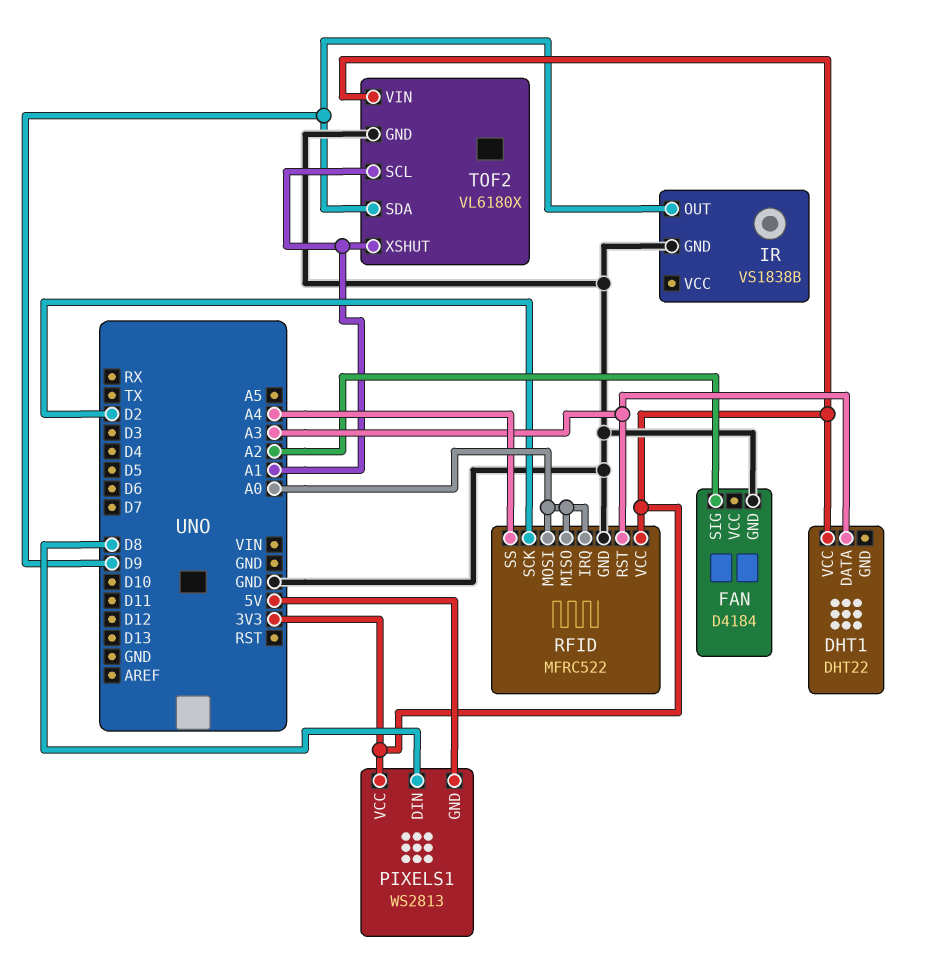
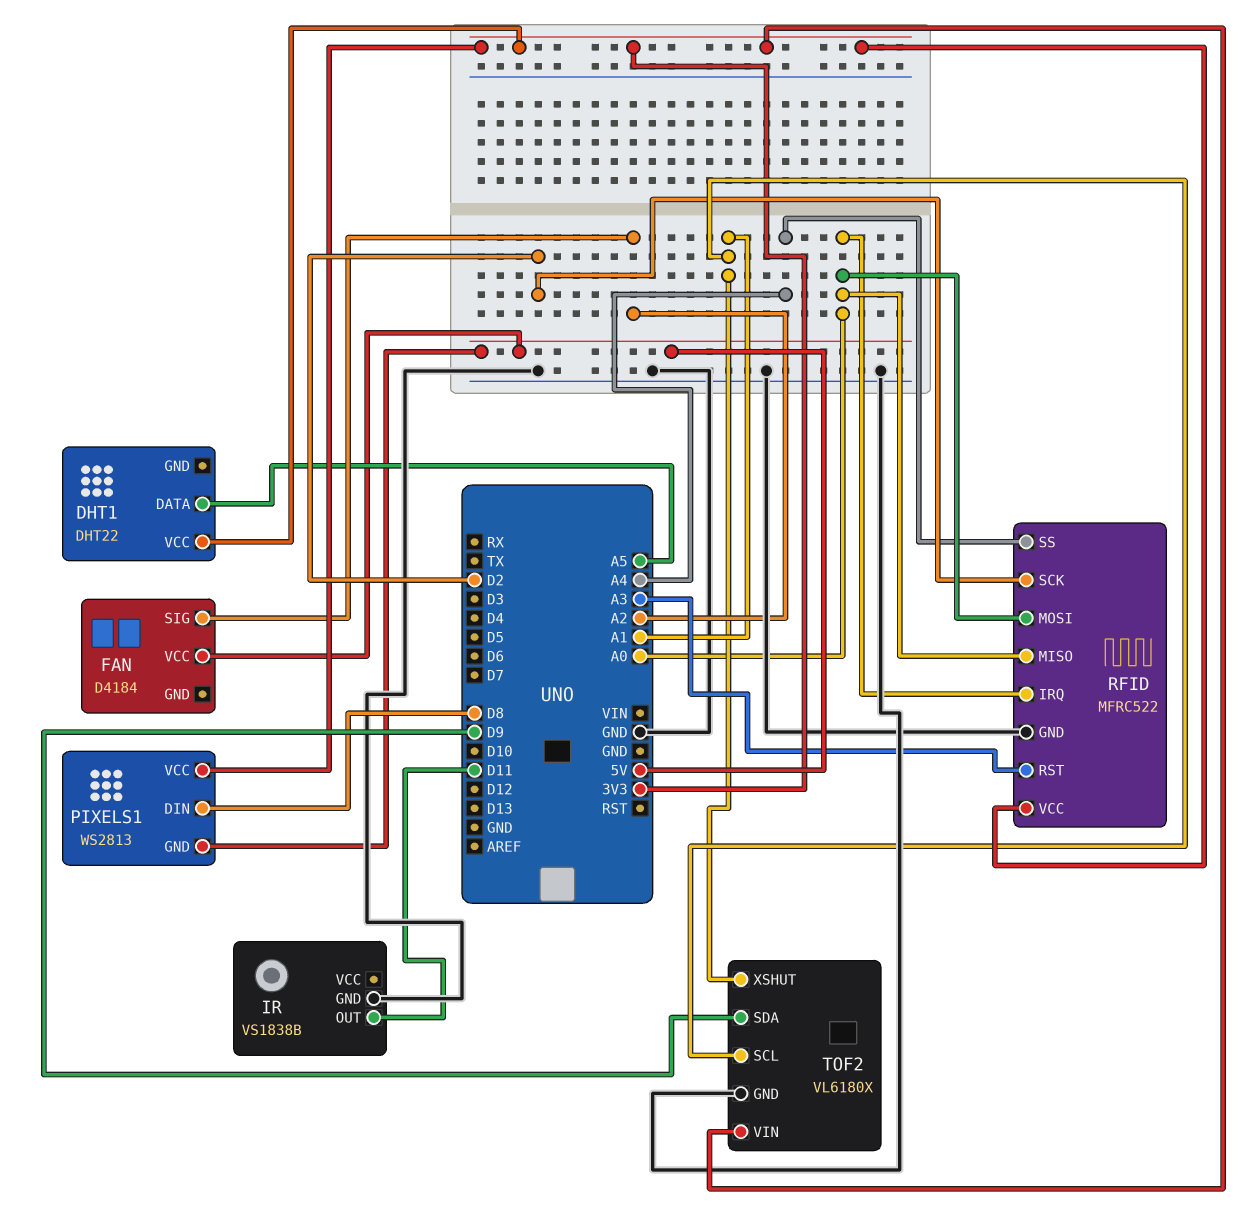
DHT1 pin DATA: A3 -> A5
FAN pin GND: GND -> none
FAN pin VCC: none -> 5V
IR pin OUT: D9 -> D11

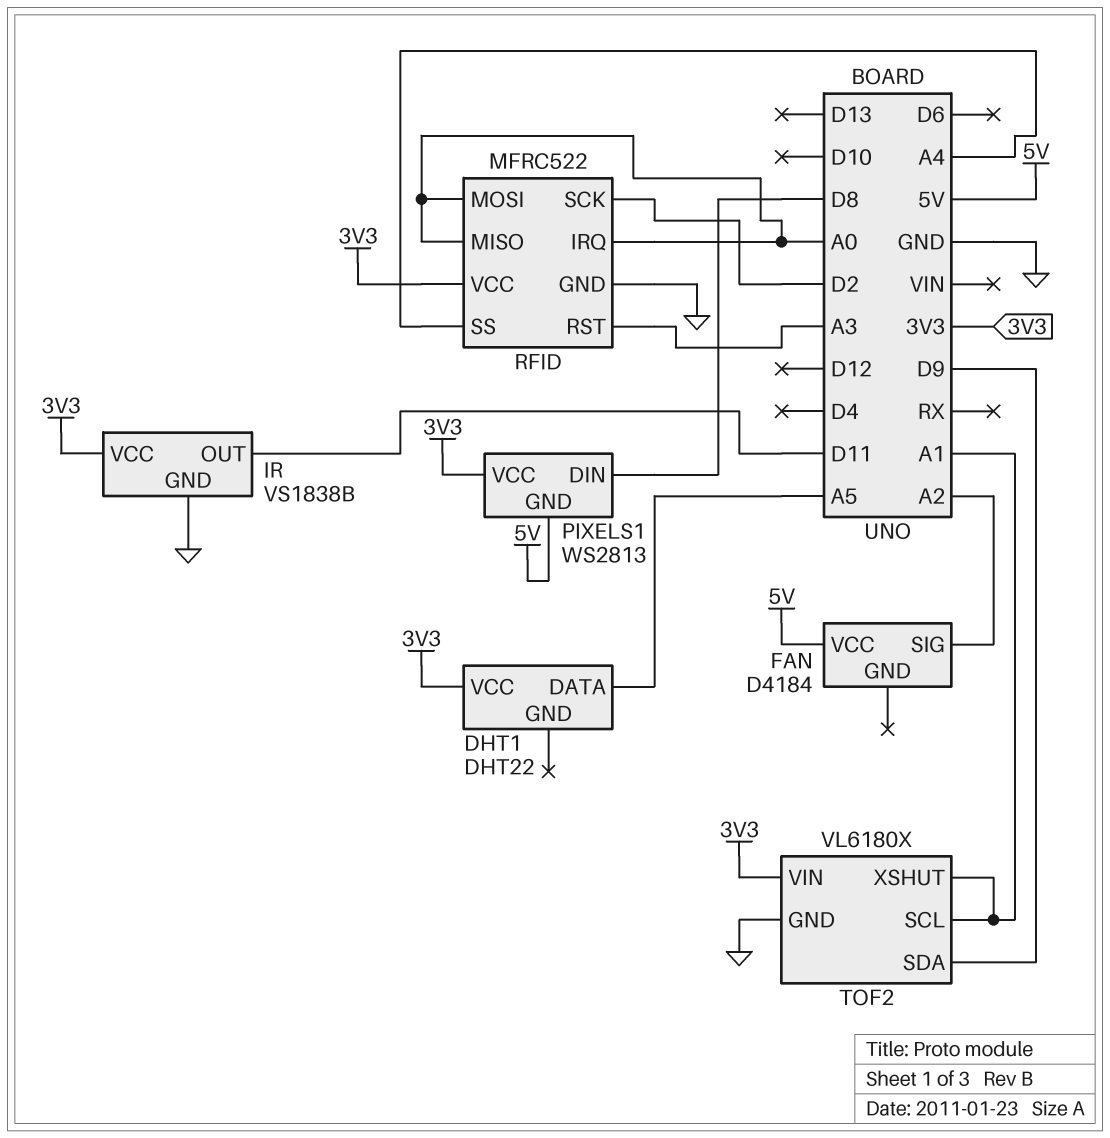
IR pin VCC: none -> 3V3

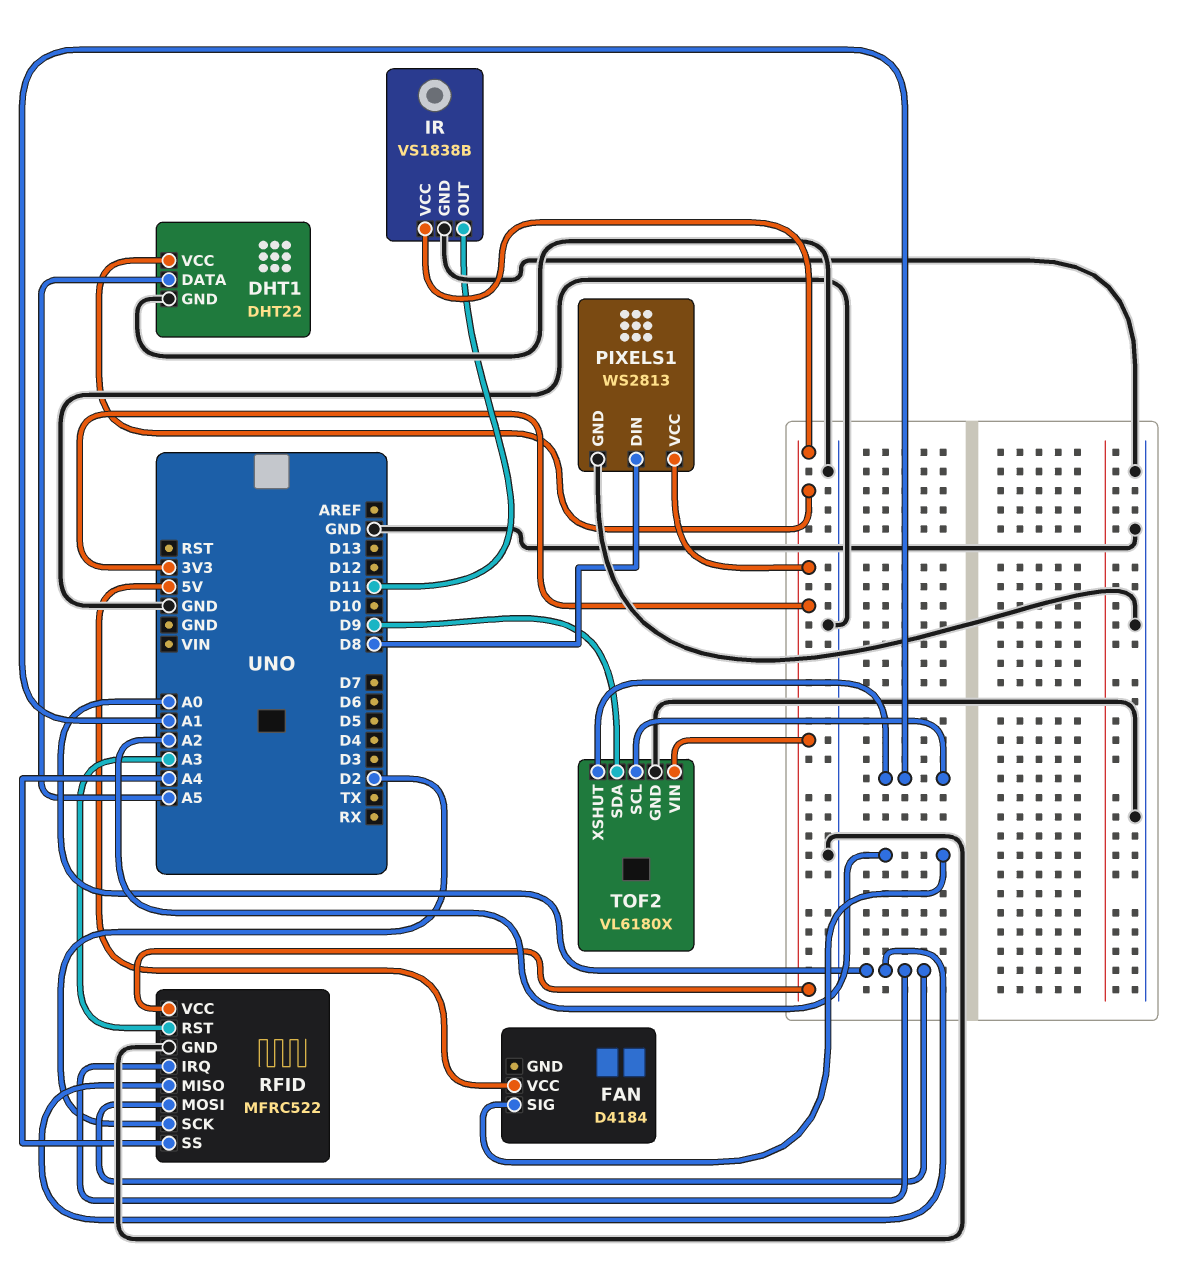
DHT1 pin GND: none -> GND
PIXELS1 pin GND: 5V -> GND

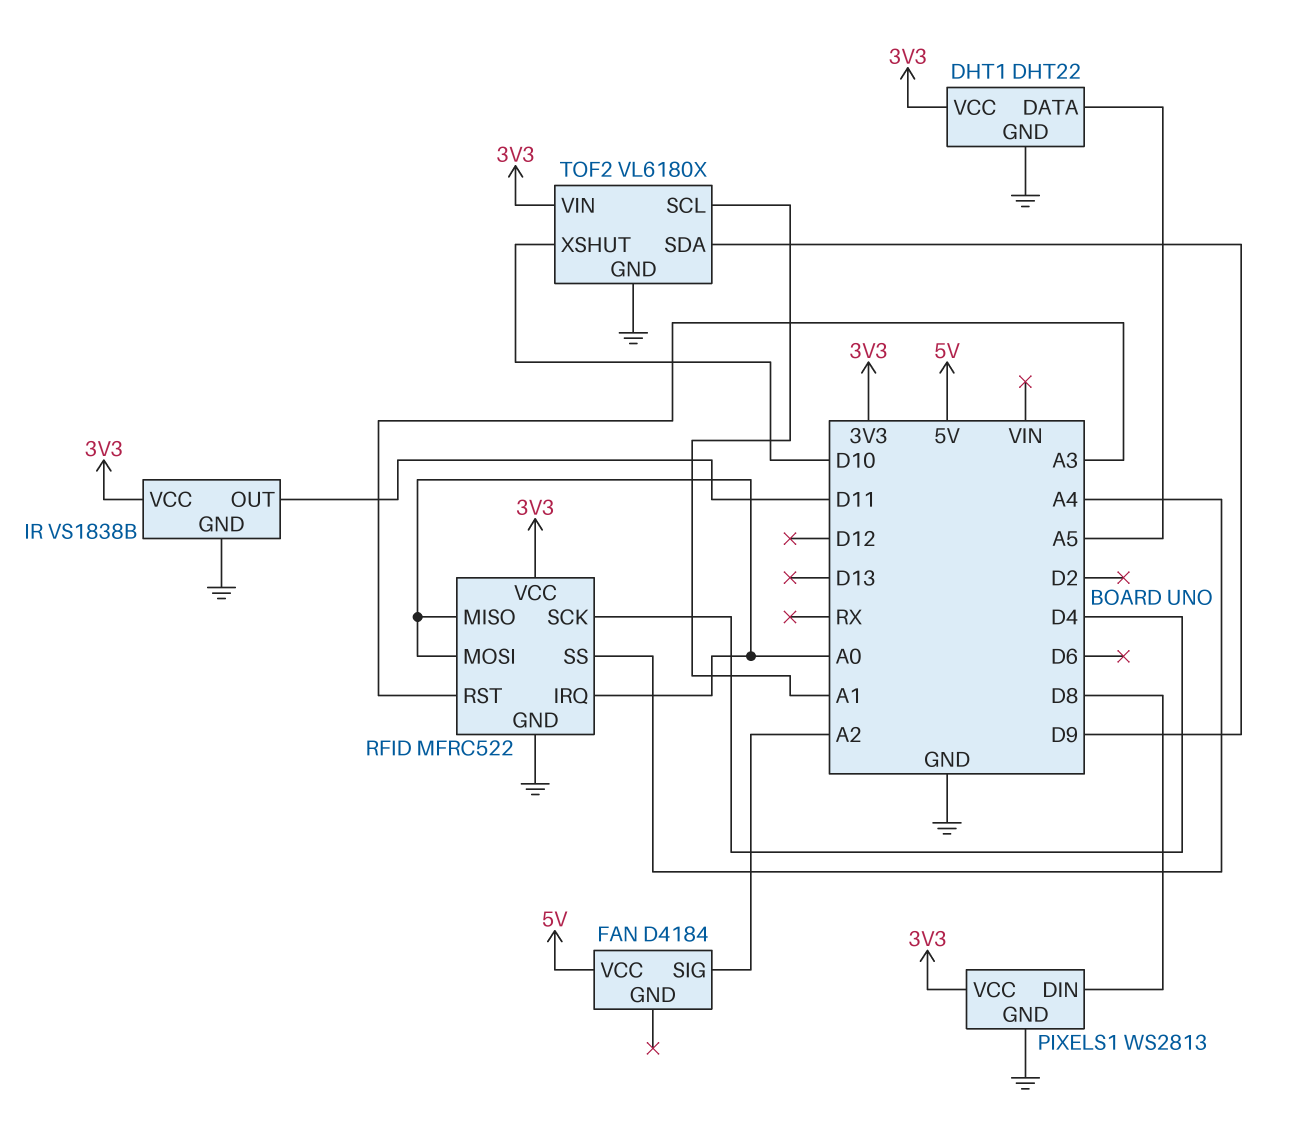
RFID pin SCK: D2 -> D4
TOF2 pin XSHUT: A1 -> D10

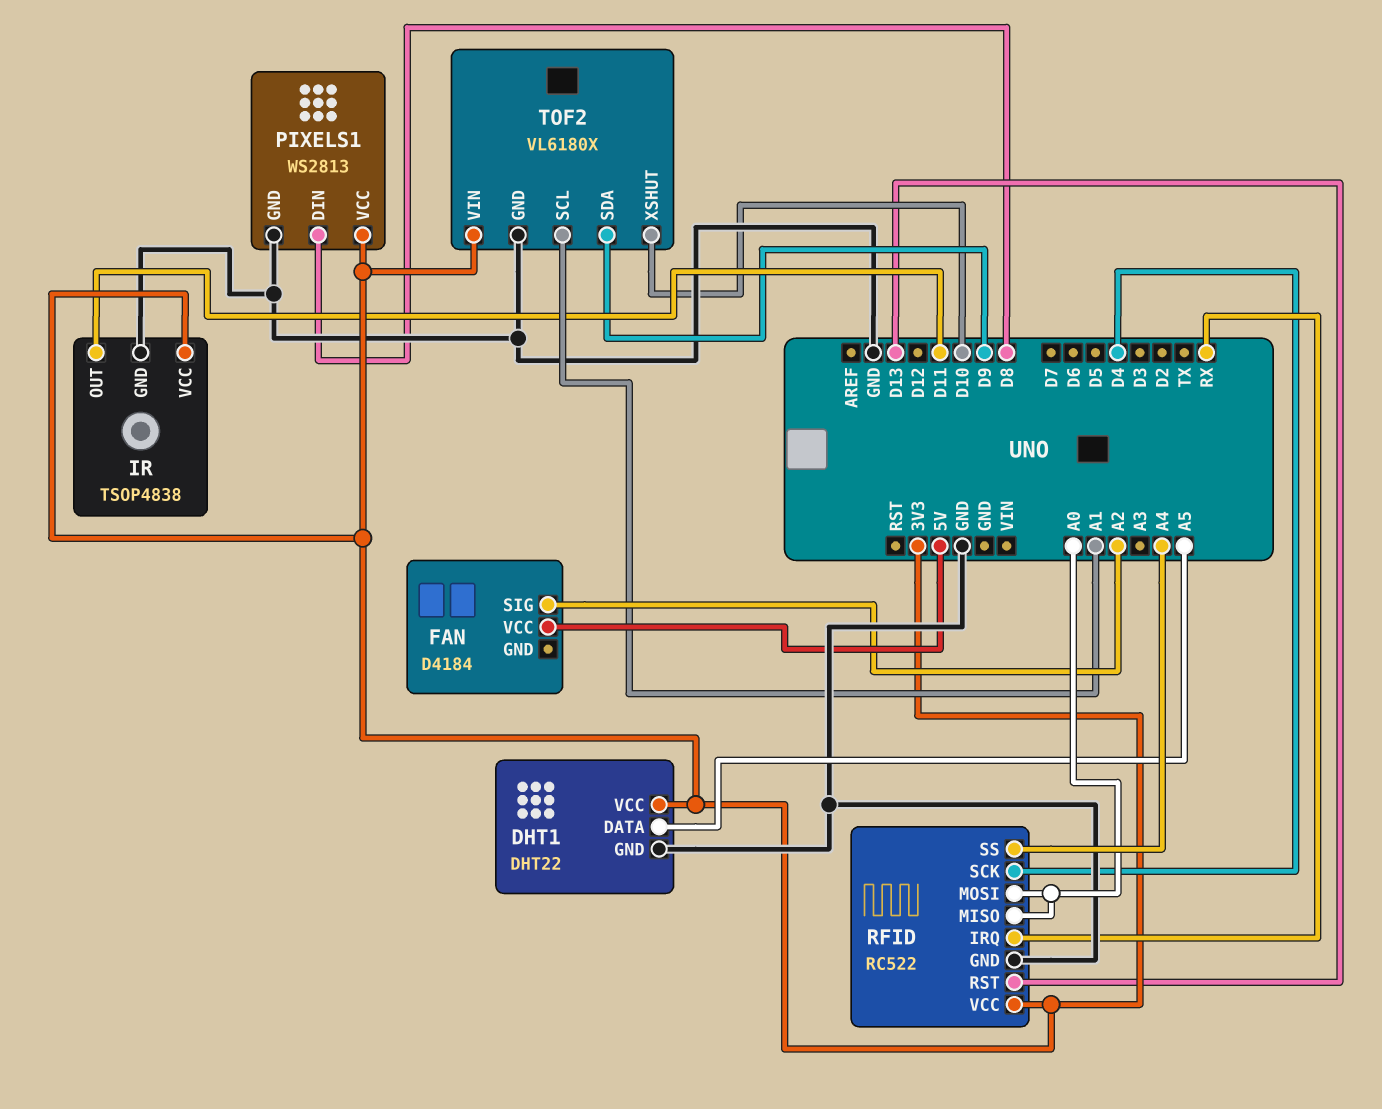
IR: VS1838B -> TSOP4838
RFID: MFRC522 -> RC522
RFID pin IRQ: A0 -> RX
RFID pin RST: A3 -> D13

